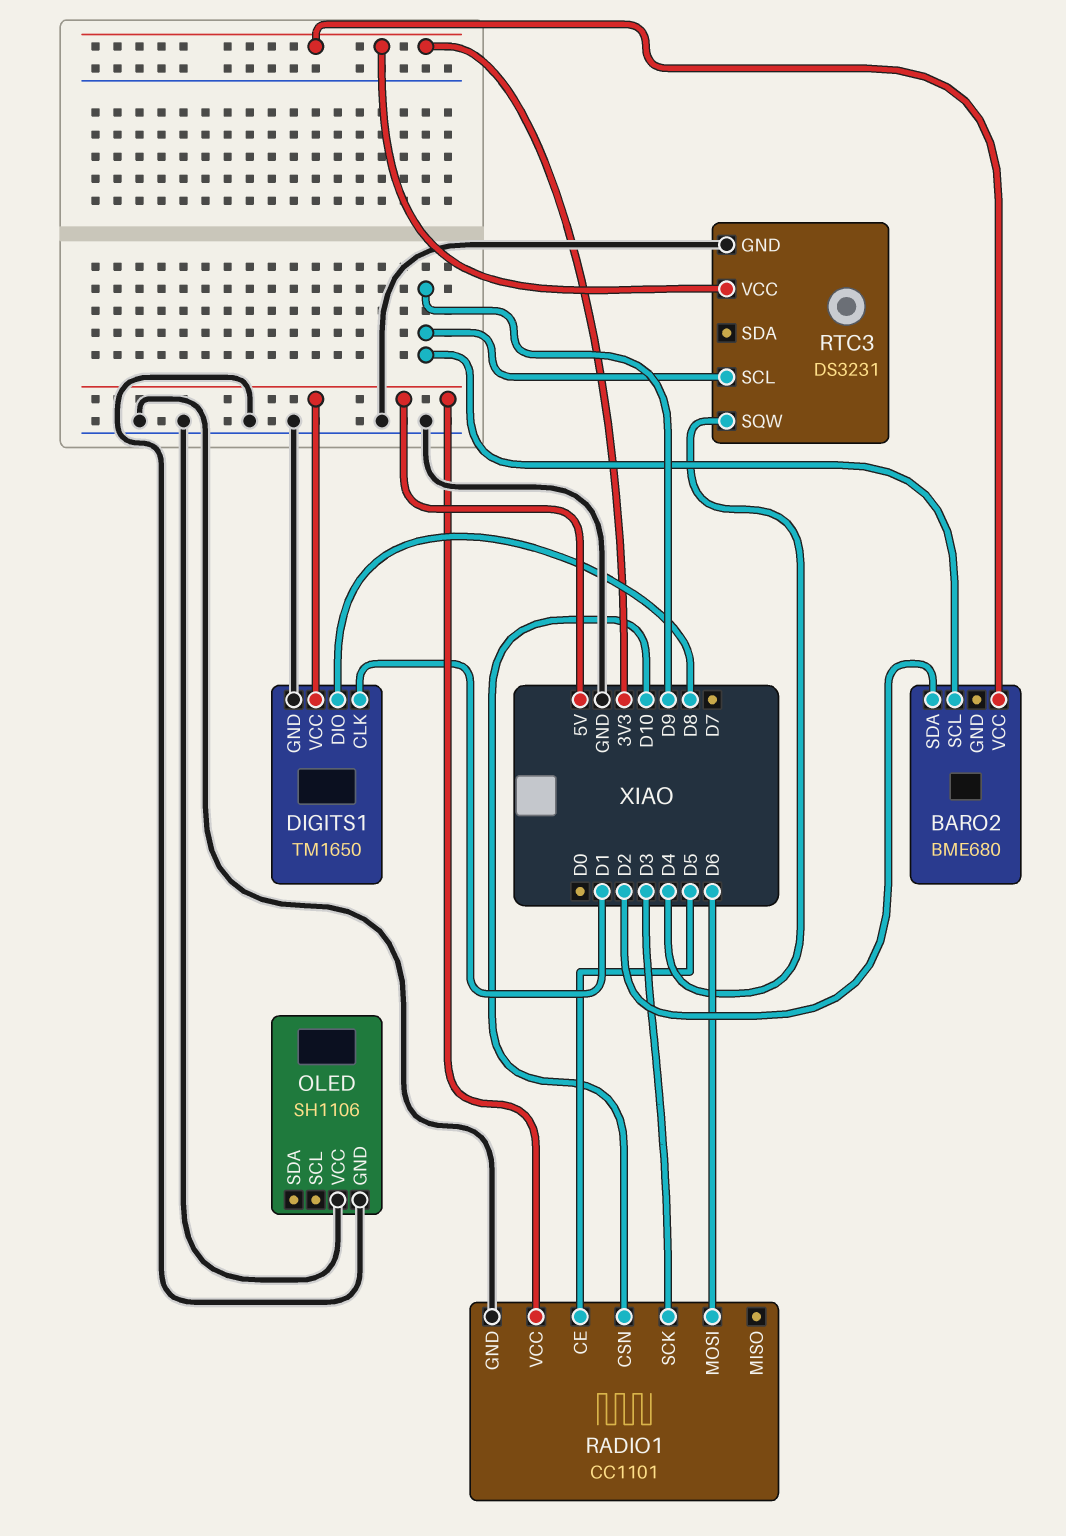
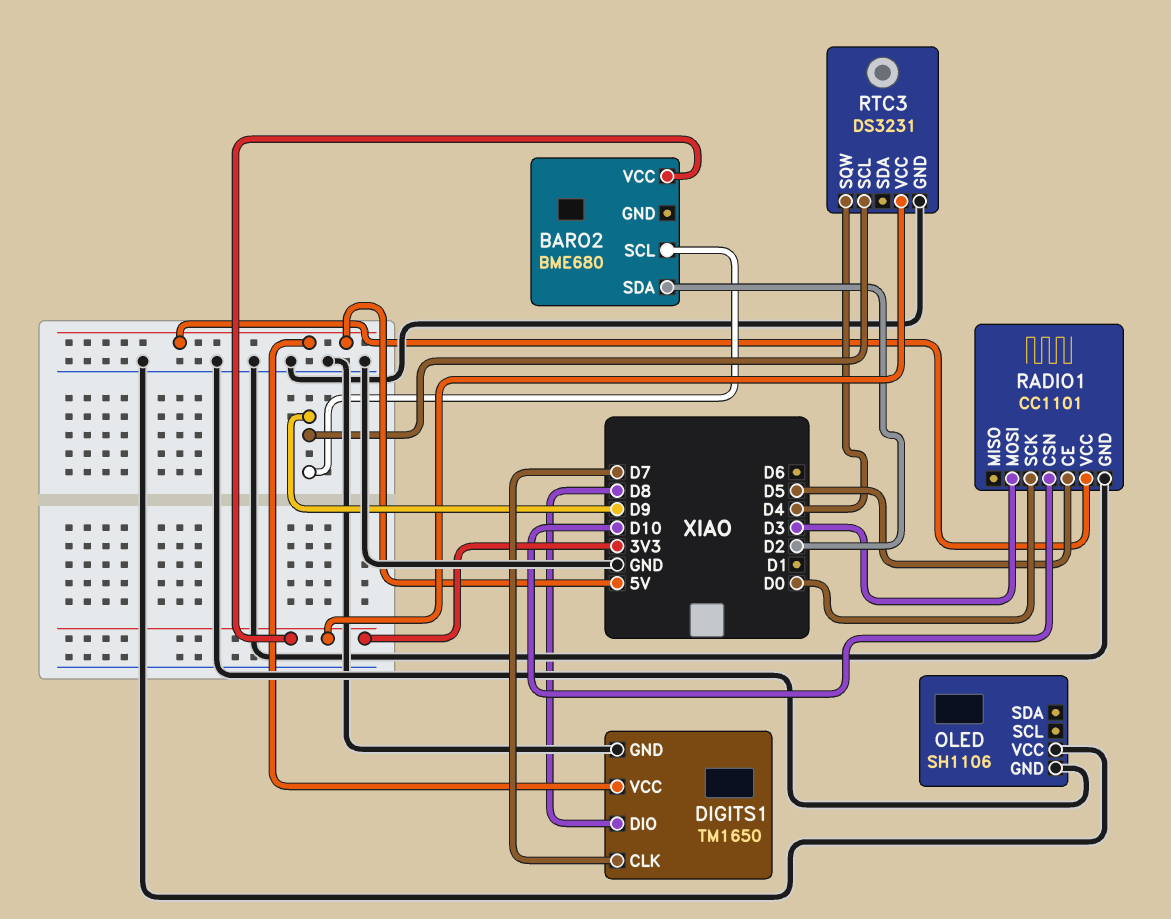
DIGITS1 pin CLK: D1 -> D7
RADIO1 pin MOSI: D6 -> D3
RADIO1 pin SCK: D3 -> D0

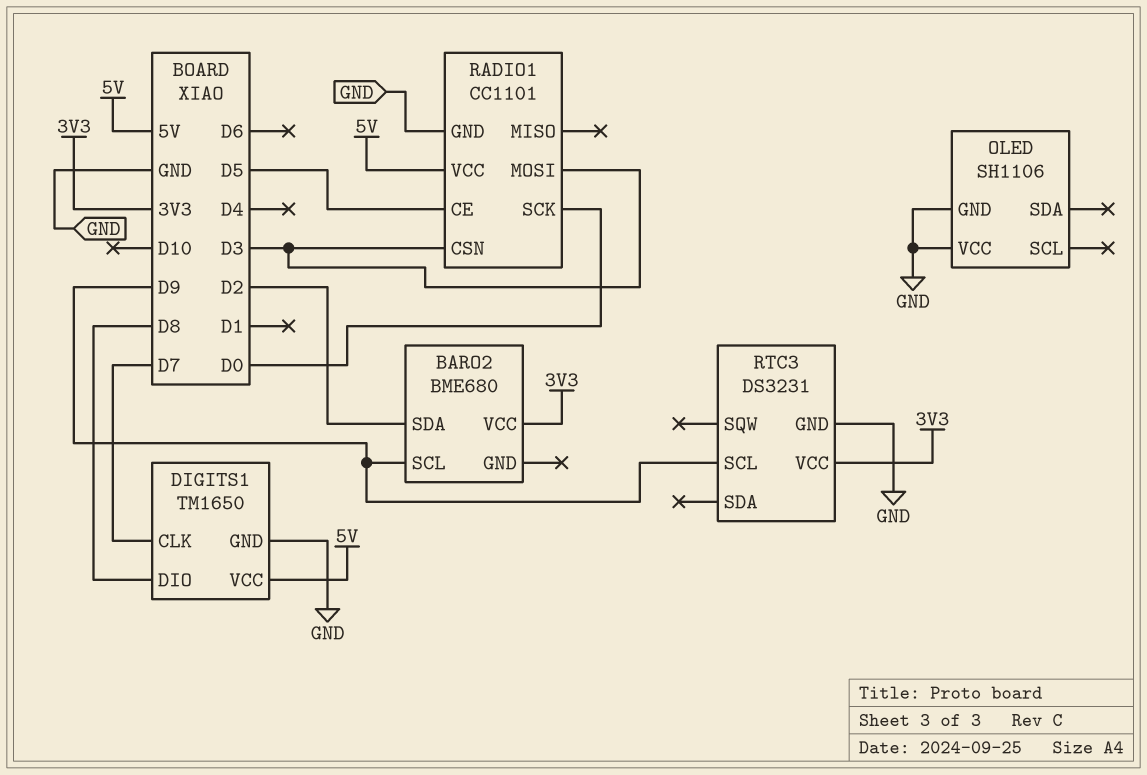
RADIO1 pin CSN: D10 -> D3
RTC3 pin SQW: D4 -> none

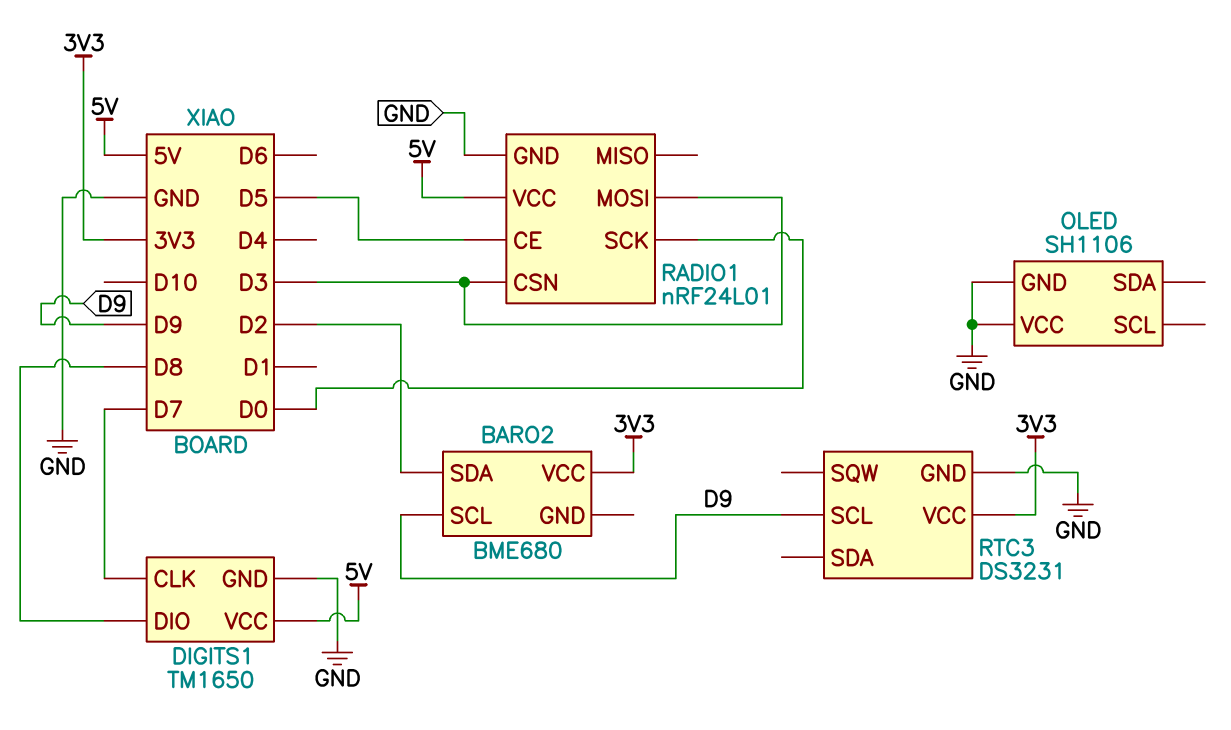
RADIO1: CC1101 -> nRF24L01

